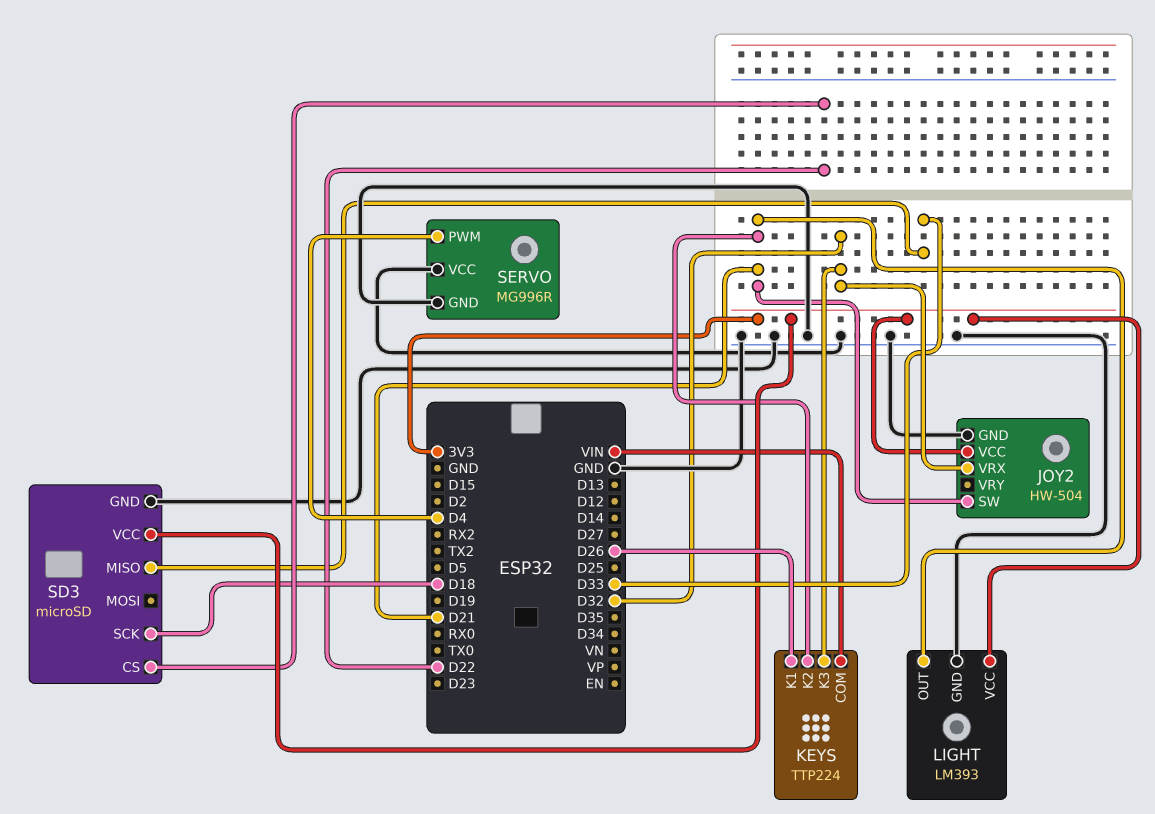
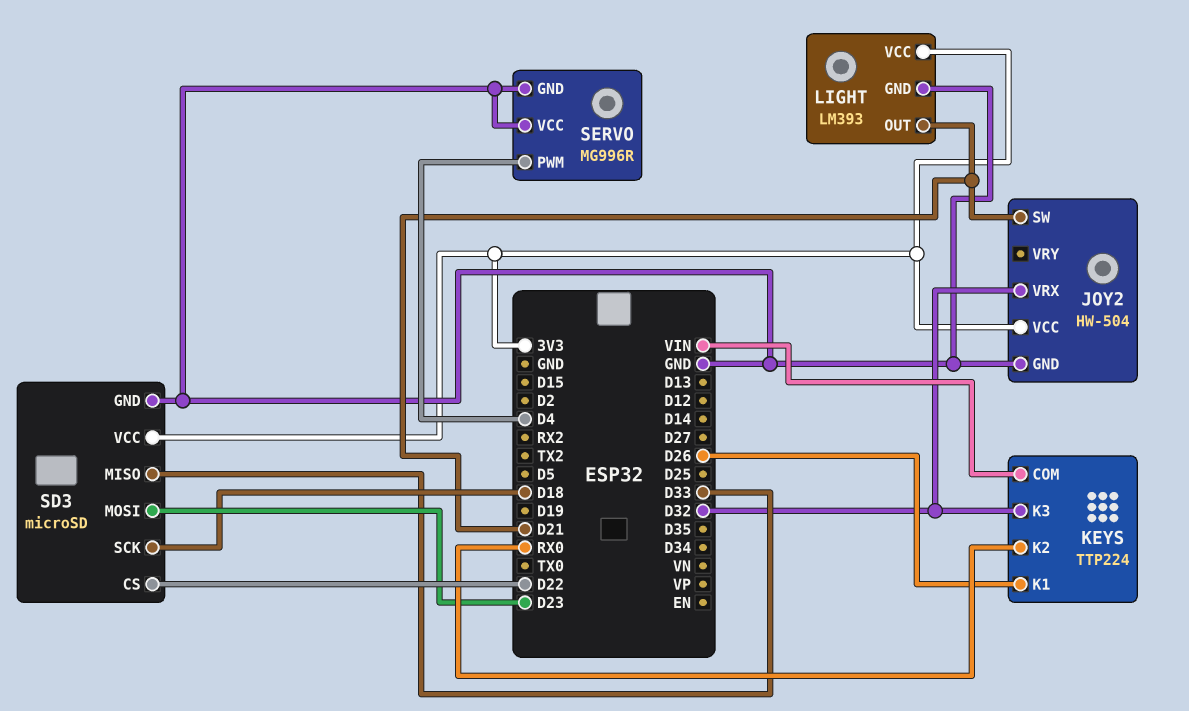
KEYS pin K2: D21 -> RX0
SD3 pin MOSI: none -> D23

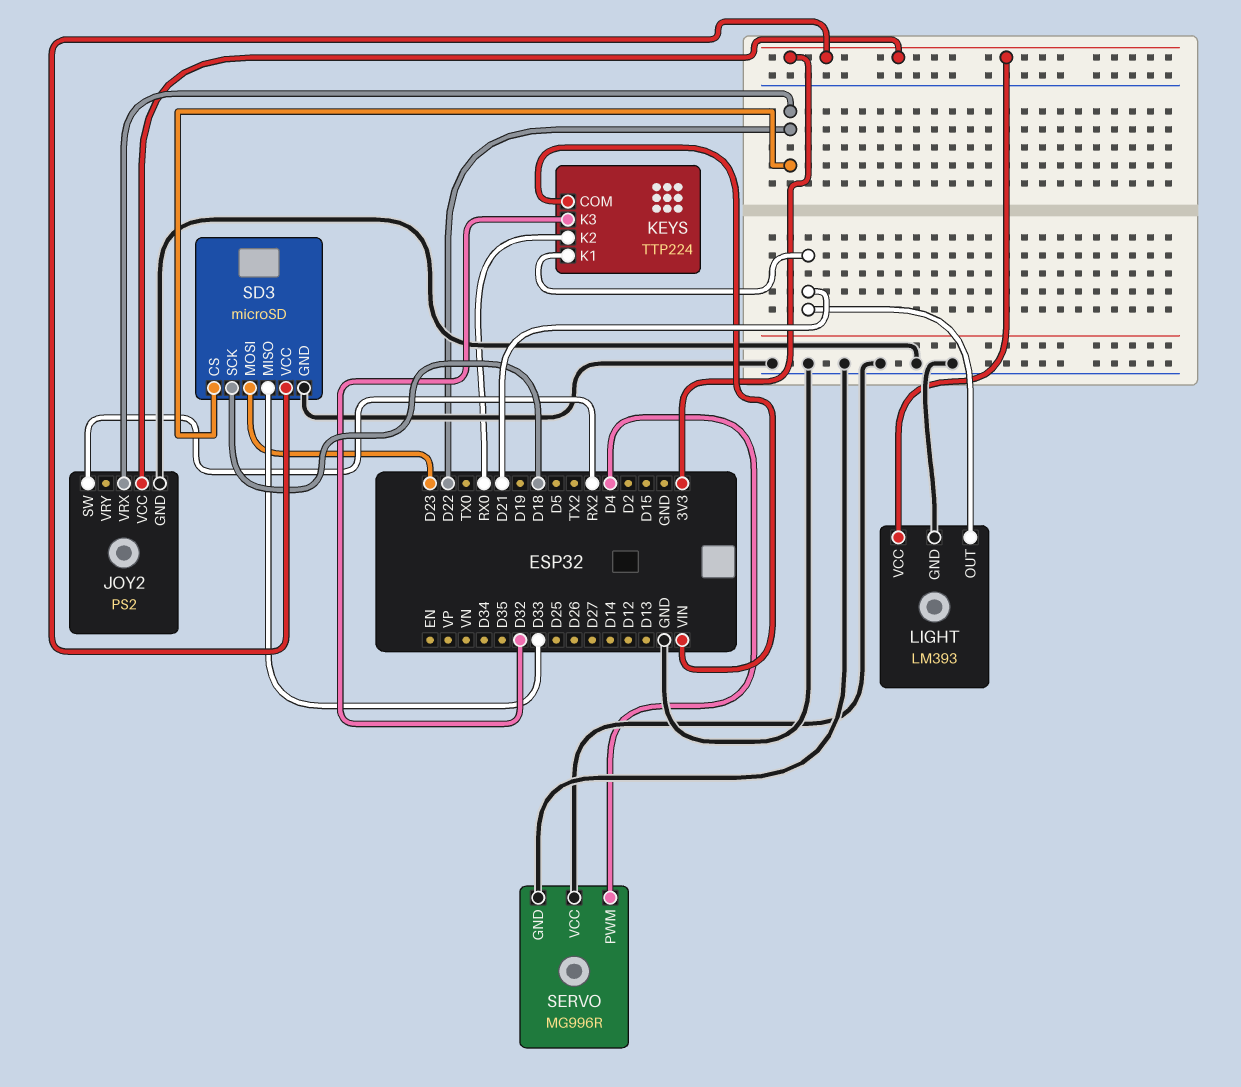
JOY2: HW-504 -> PS2
JOY2 pin SW: D21 -> RX2
JOY2 pin VRX: D32 -> D22
KEYS pin K1: D26 -> D21

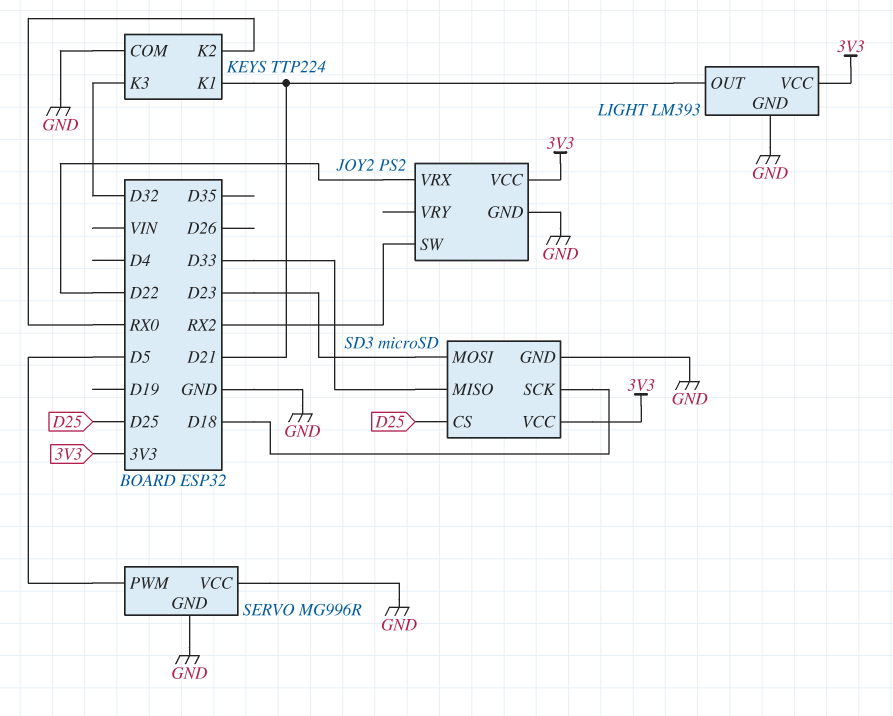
KEYS pin COM: VIN -> GND
SD3 pin CS: D22 -> D25
SERVO pin PWM: D4 -> D5

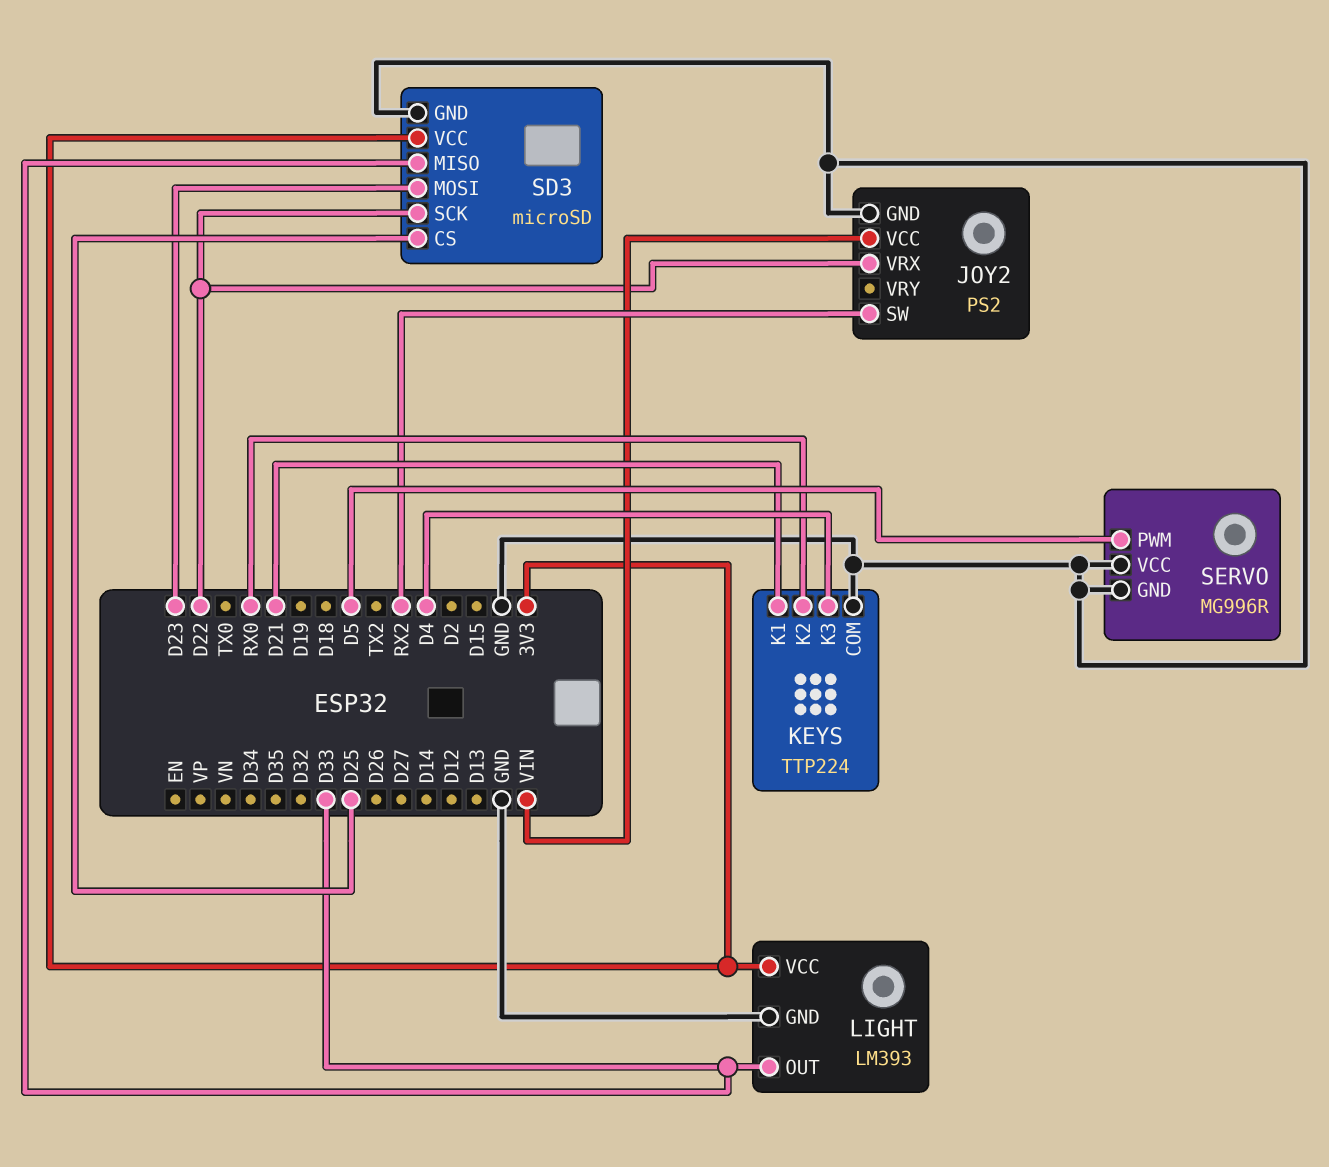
JOY2 pin VCC: 3V3 -> VIN
KEYS pin K3: D32 -> D4
LIGHT pin OUT: D21 -> D33
SD3 pin SCK: D18 -> D22

